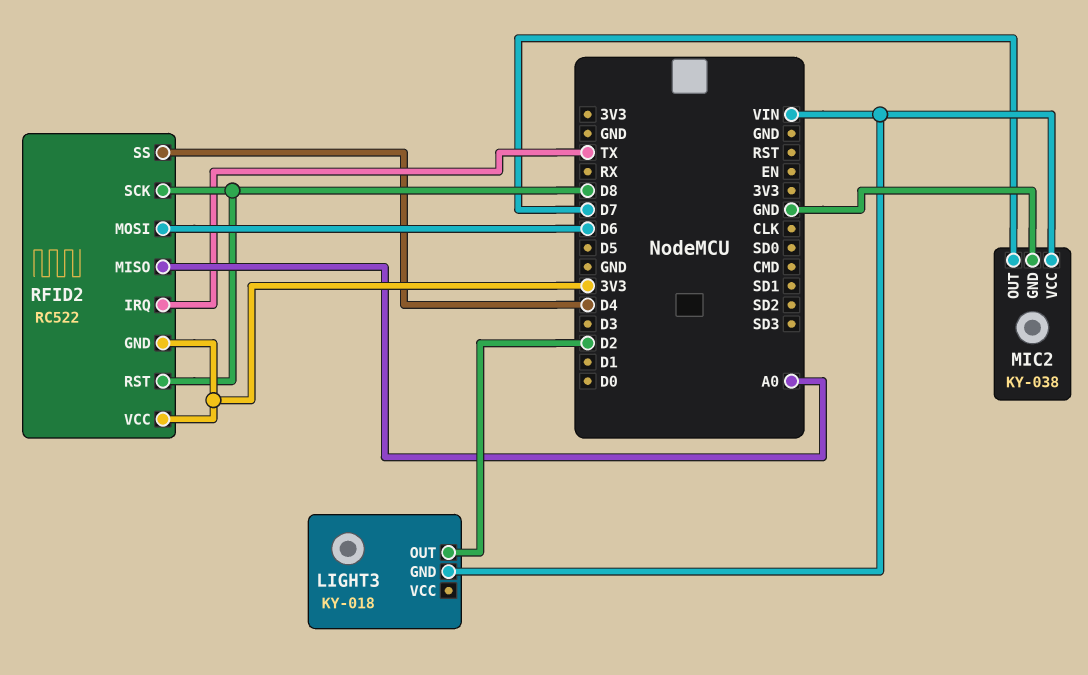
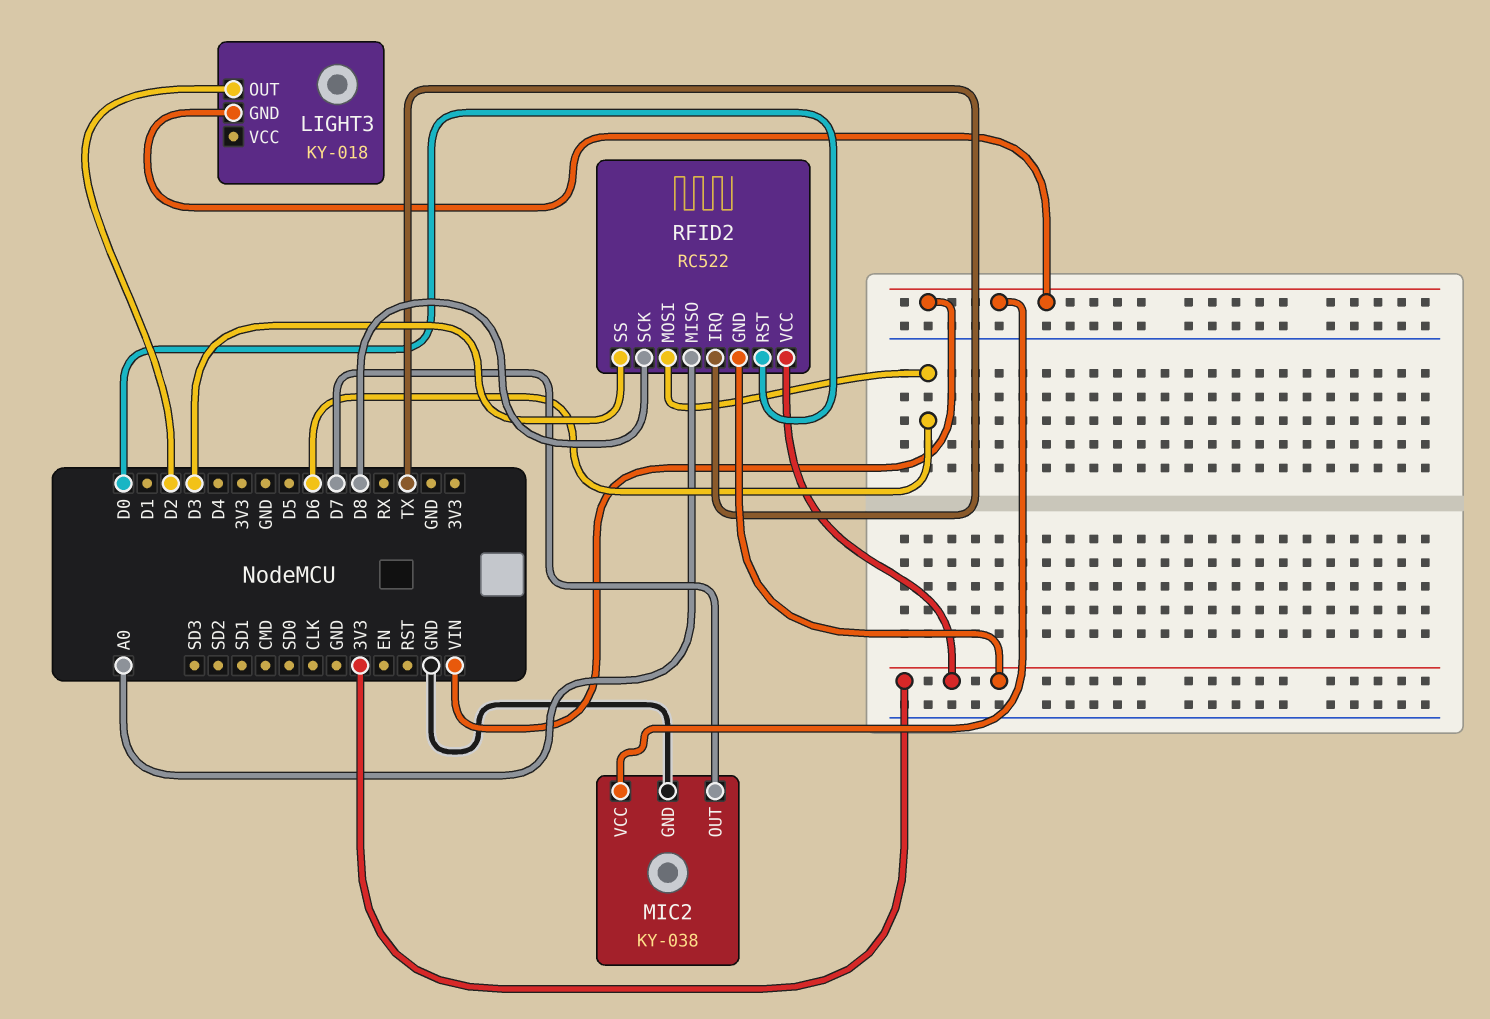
RFID2 pin RST: D8 -> D0
RFID2 pin SS: D4 -> D3

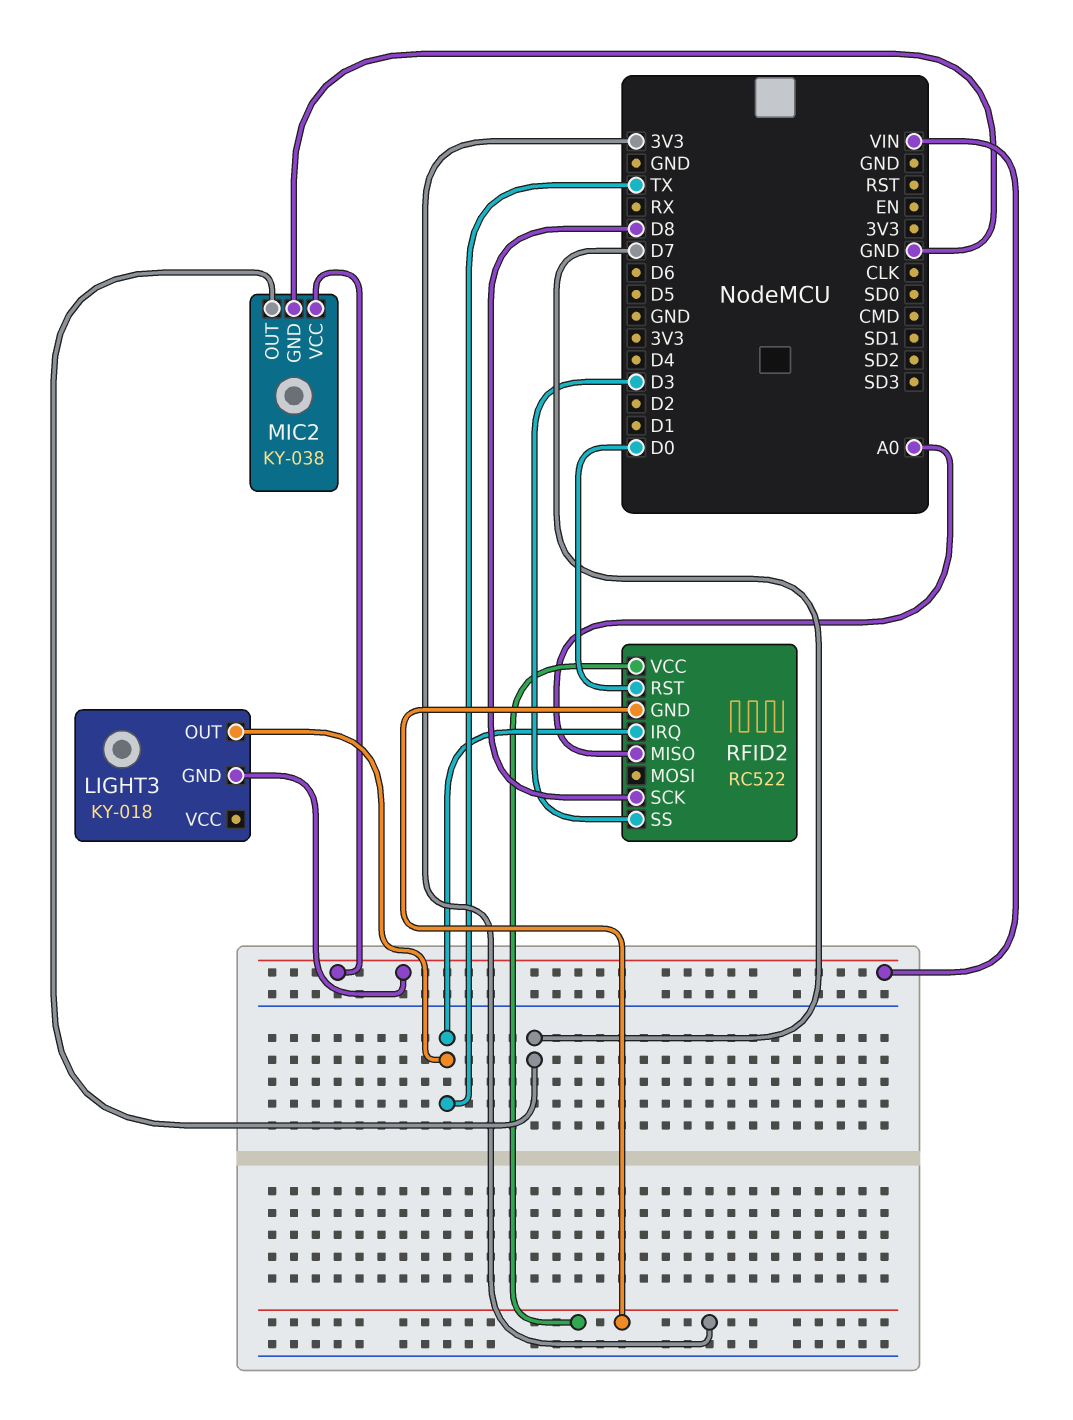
LIGHT3 pin OUT: D2 -> TX
RFID2 pin MOSI: D6 -> none

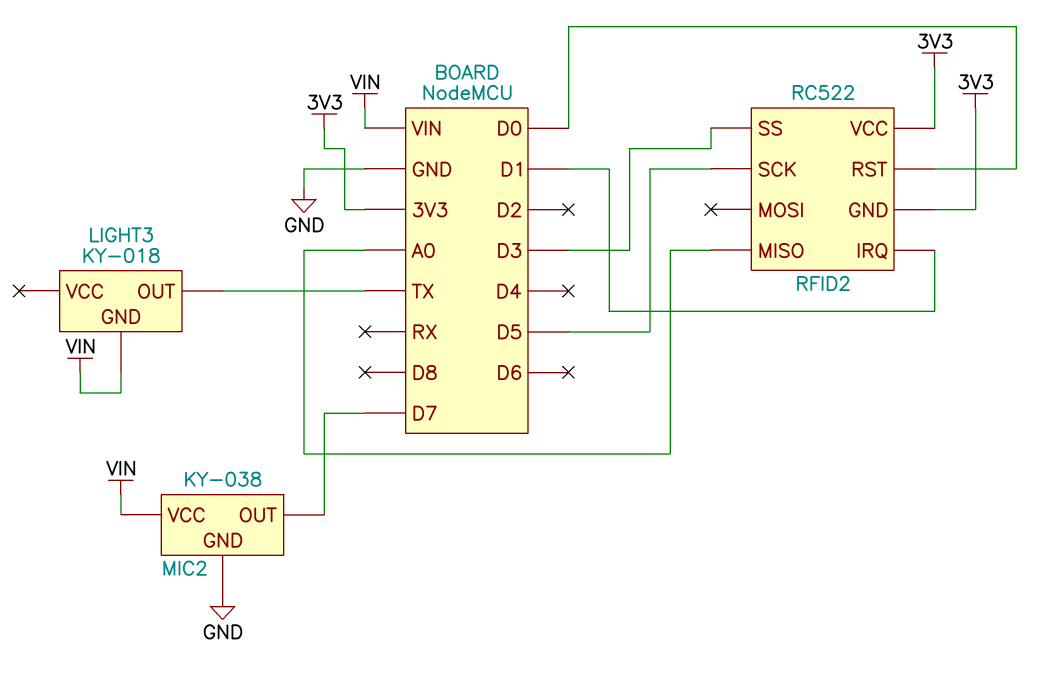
RFID2 pin IRQ: TX -> D1
RFID2 pin SCK: D8 -> D5

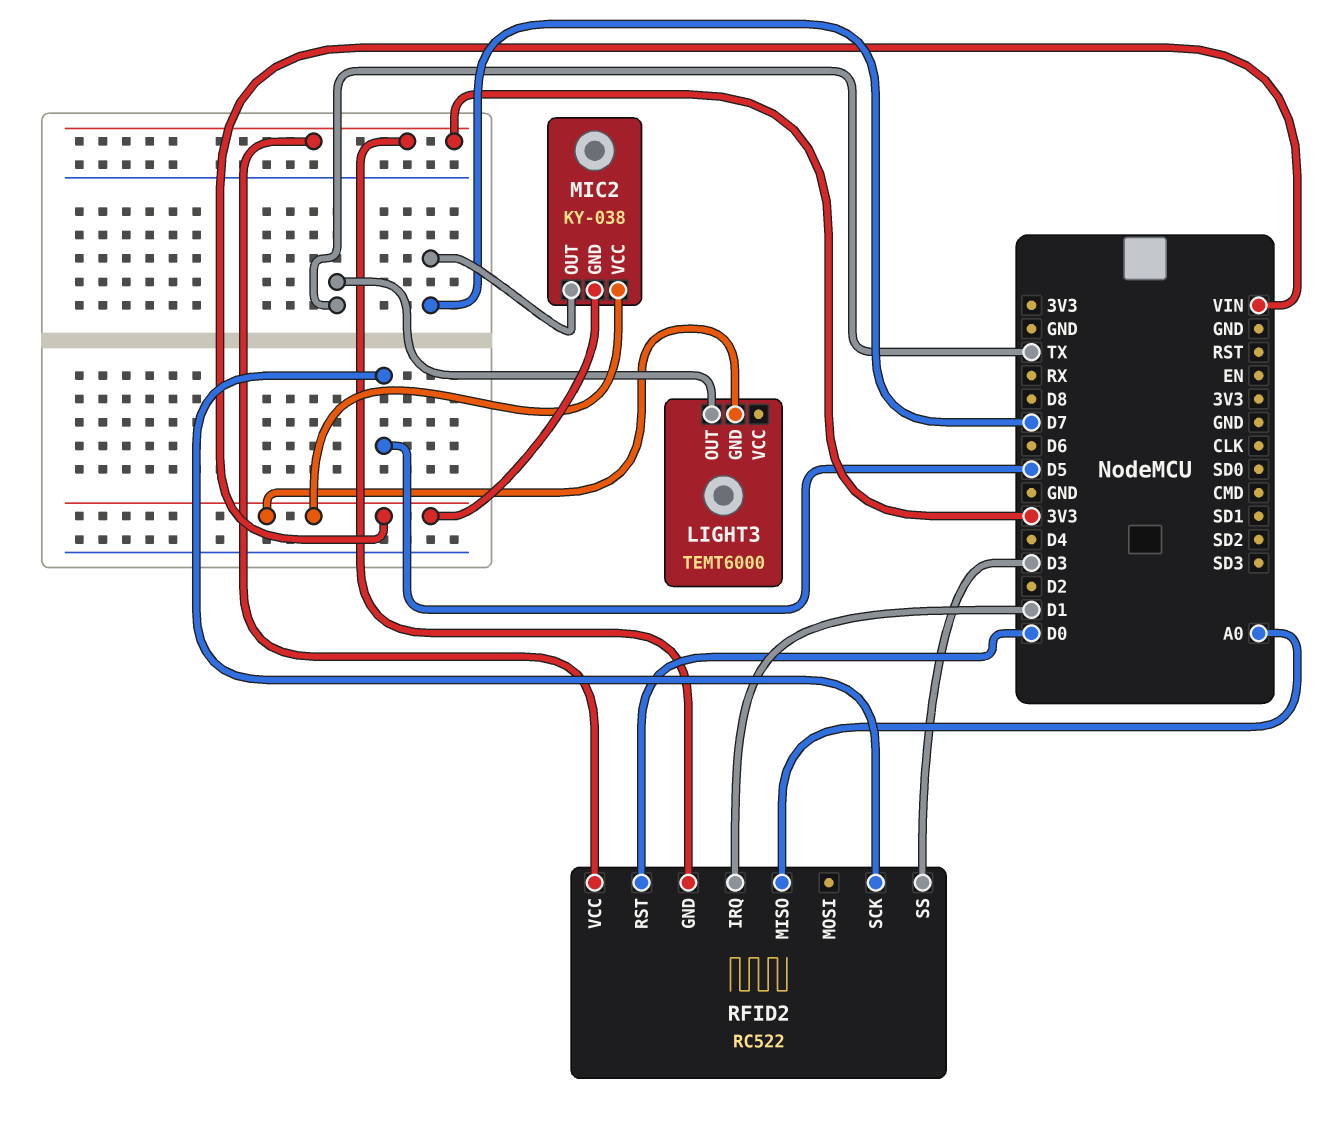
LIGHT3: KY-018 -> TEMT6000
MIC2 pin GND: GND -> VIN

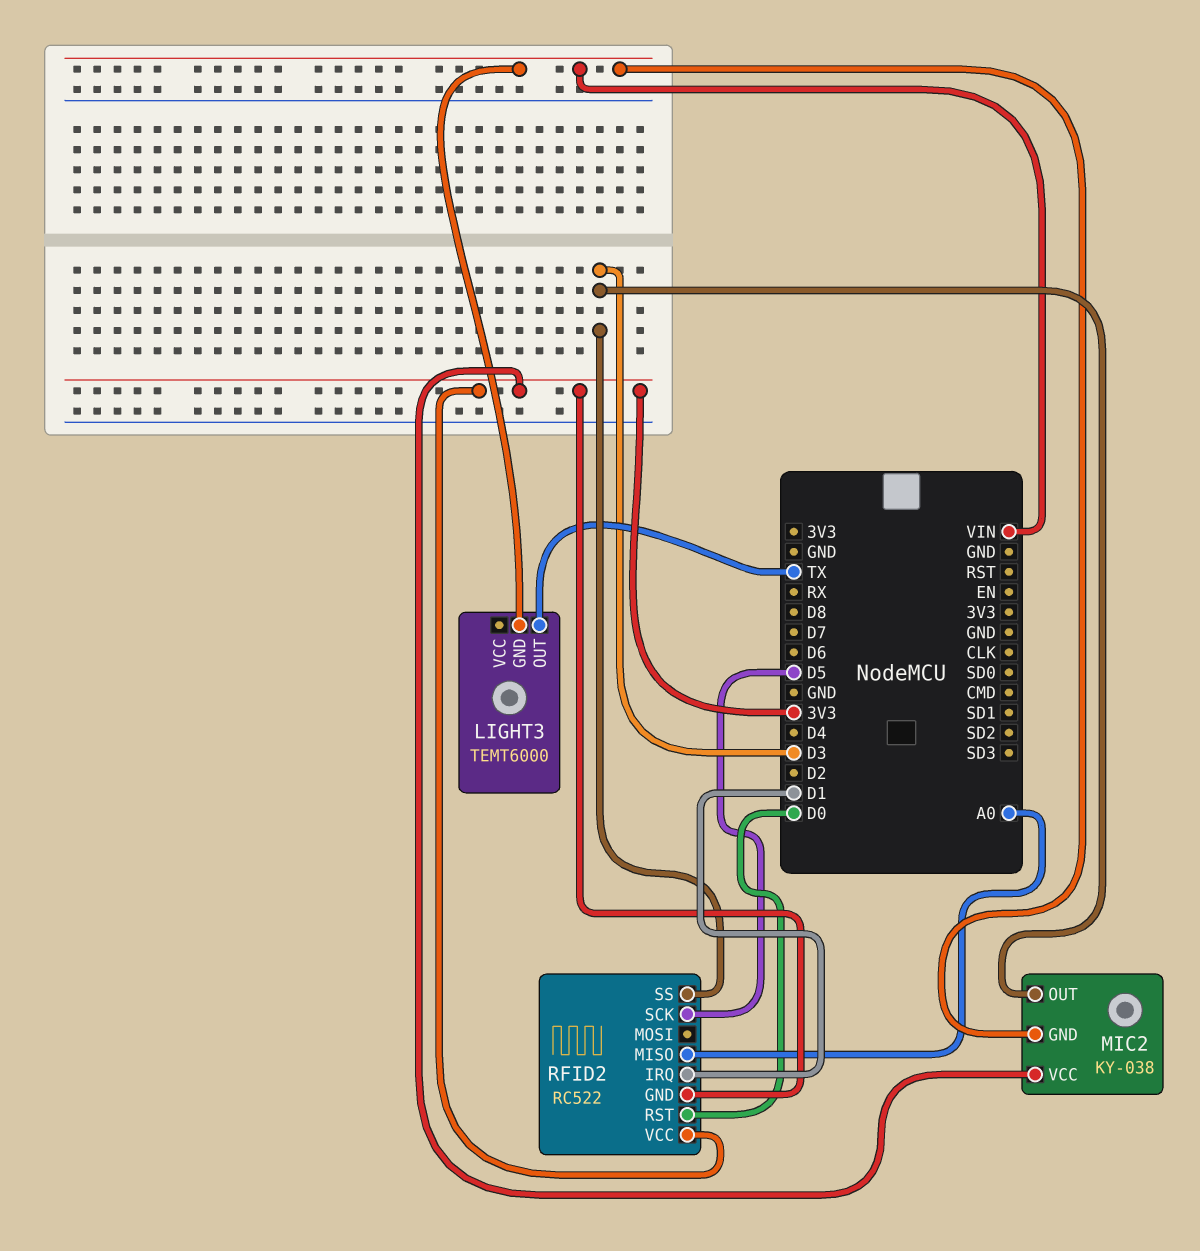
MIC2 pin OUT: D7 -> D3
MIC2 pin VCC: VIN -> 3V3

